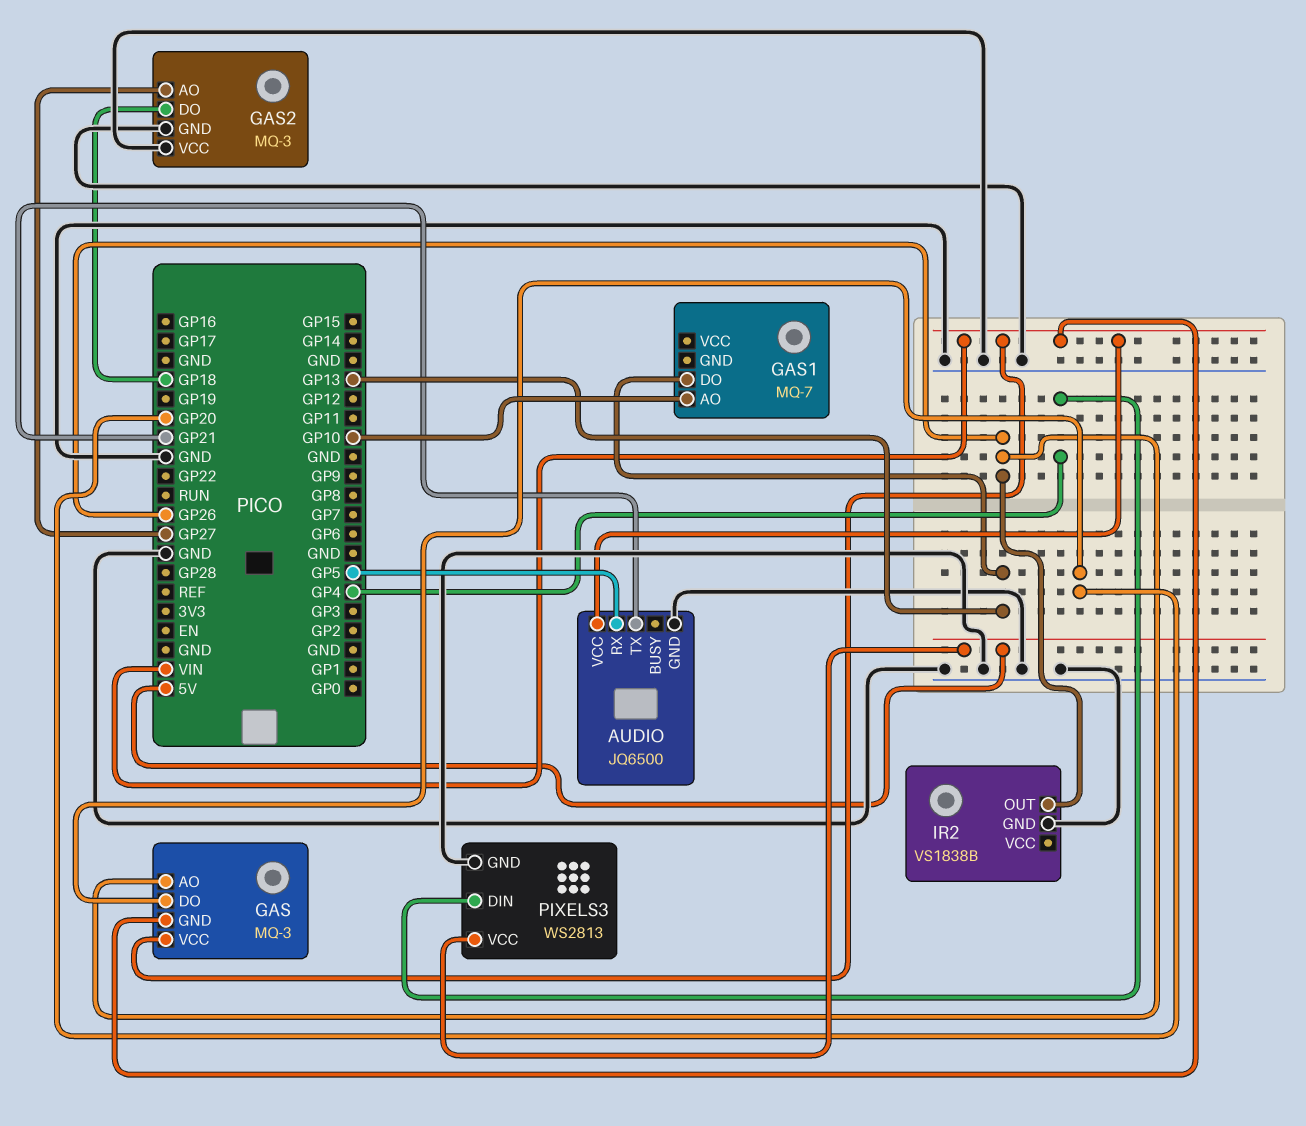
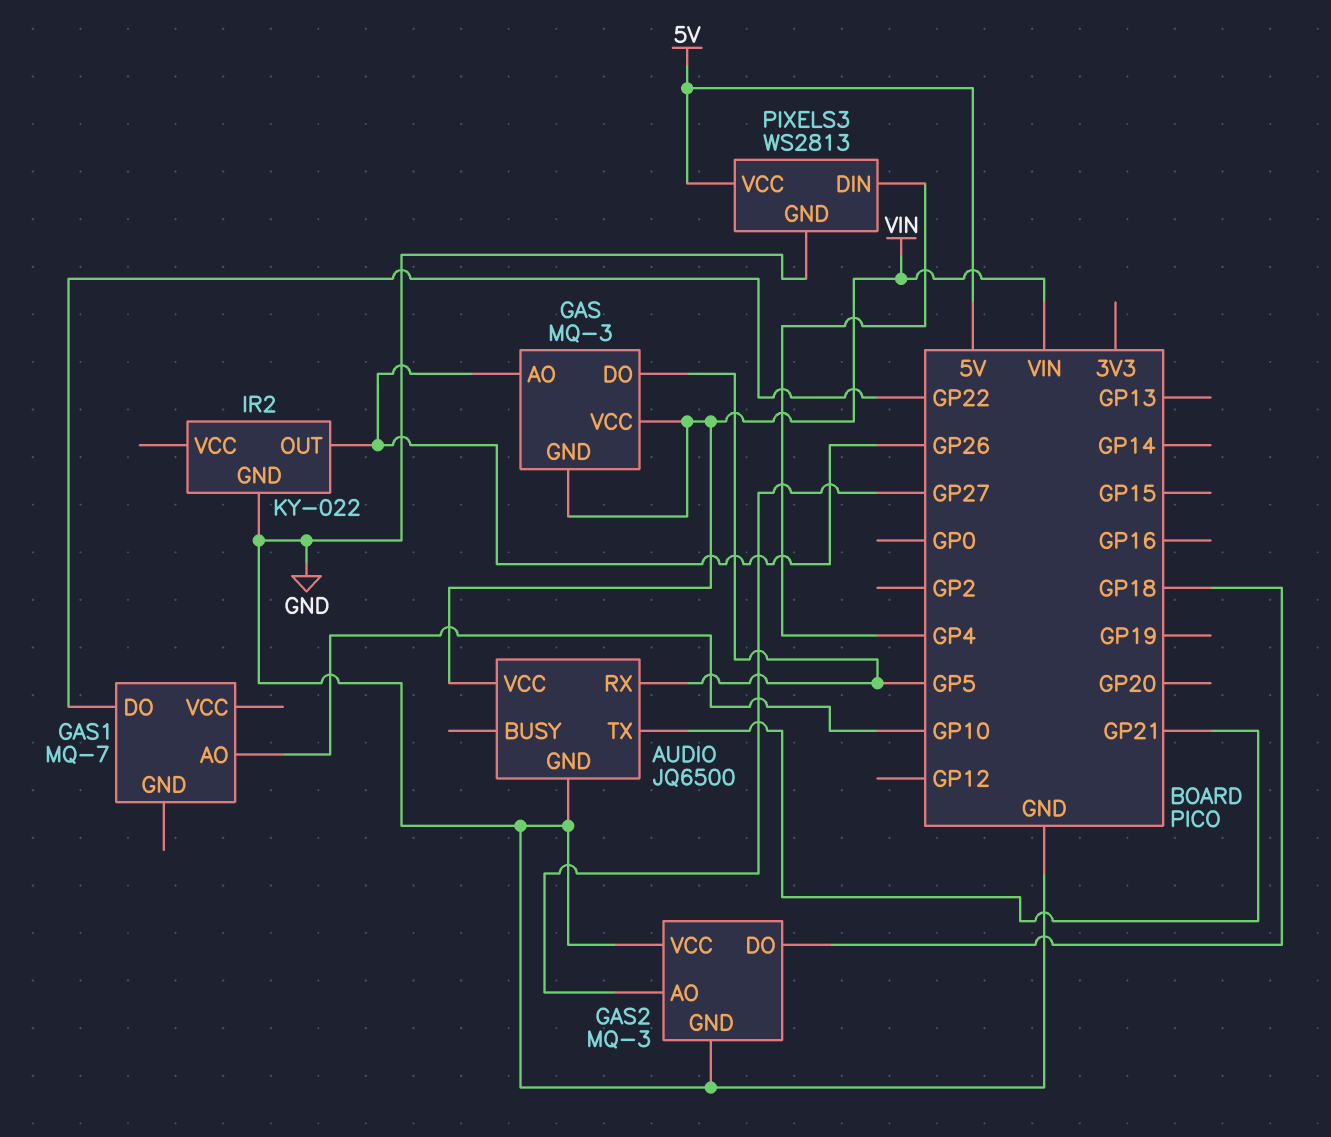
GAS pin DO: GP20 -> GP5
GAS1 pin DO: GP13 -> GP22
IR2: VS1838B -> KY-022

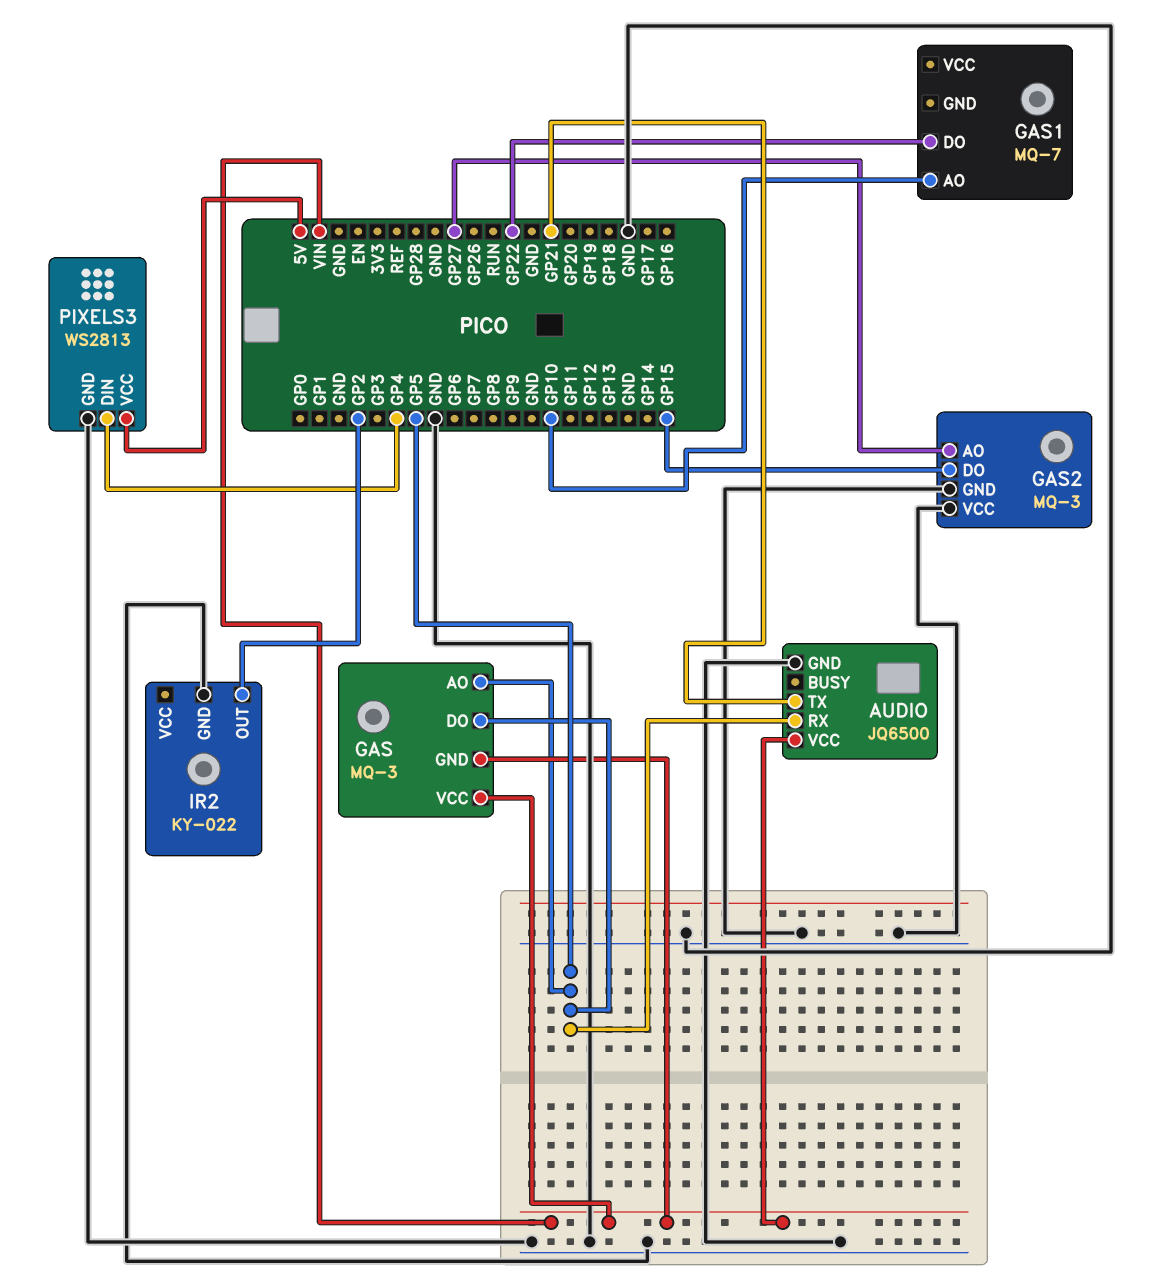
GAS pin AO: GP26 -> GP5
GAS2 pin DO: GP18 -> GP15
IR2 pin OUT: GP26 -> GP2

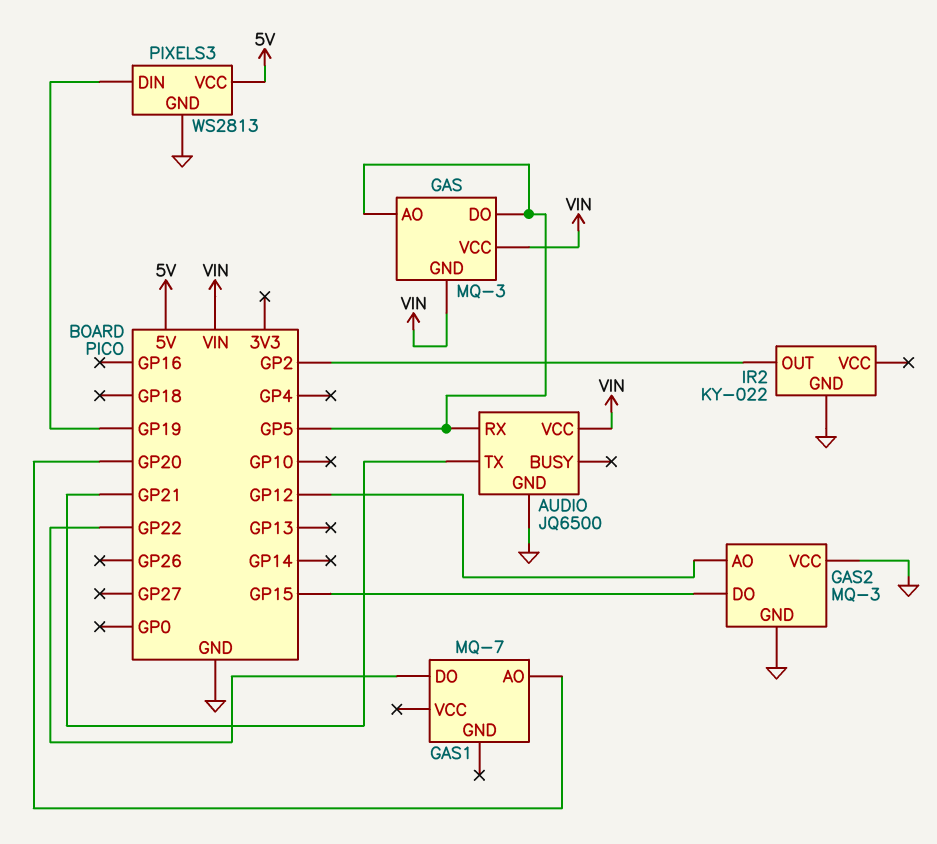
GAS1 pin AO: GP10 -> GP20
GAS2 pin AO: GP27 -> GP12
PIXELS3 pin DIN: GP4 -> GP19

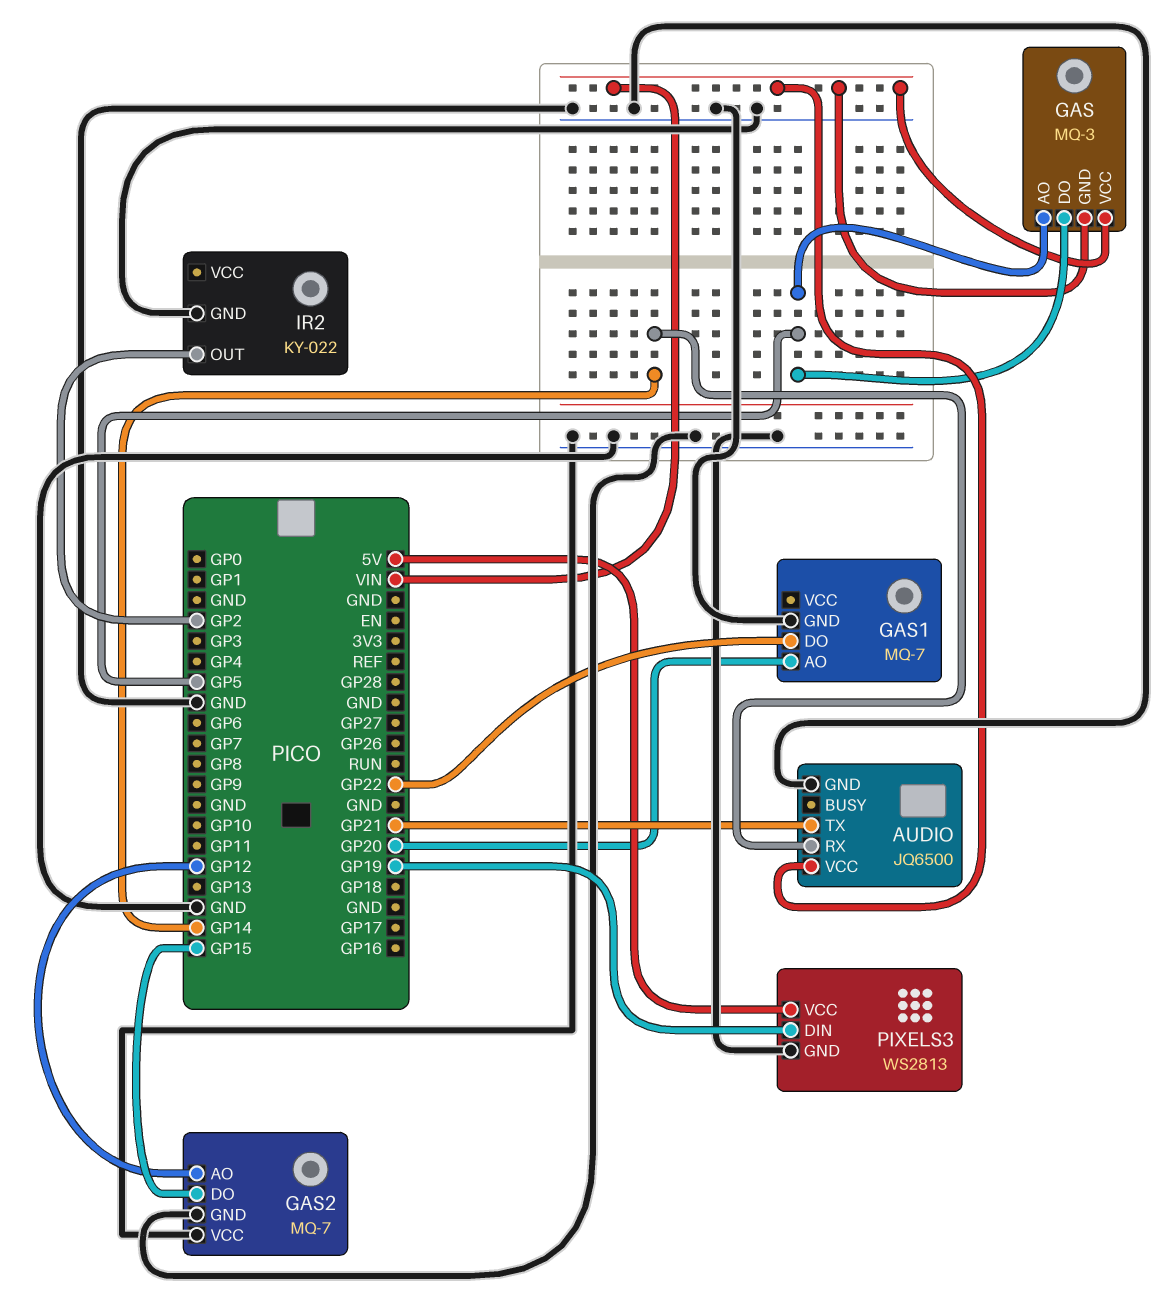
AUDIO pin RX: GP5 -> GP14
GAS1 pin GND: none -> GND
GAS2: MQ-3 -> MQ-7

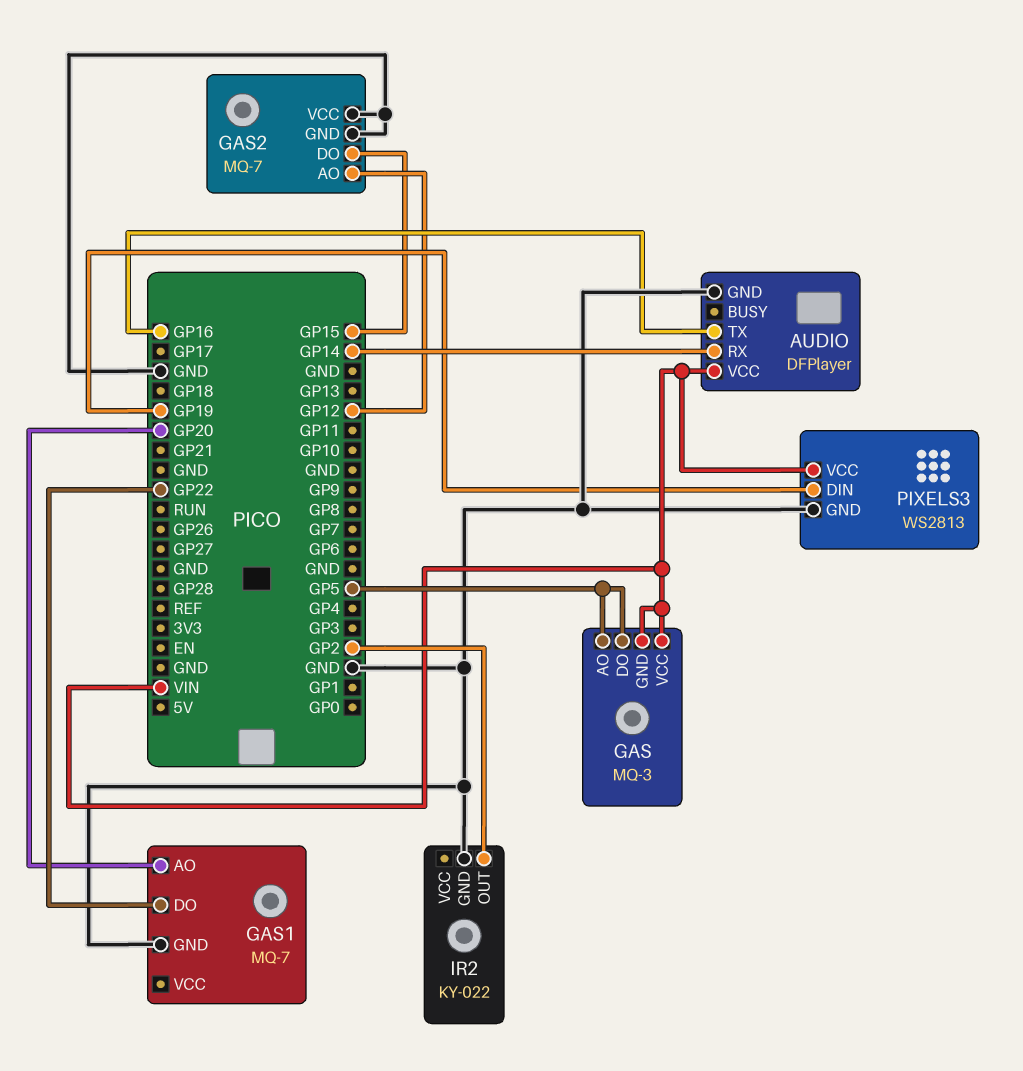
AUDIO: JQ6500 -> DFPlayer
AUDIO pin TX: GP21 -> GP16
PIXELS3 pin VCC: 5V -> VIN

